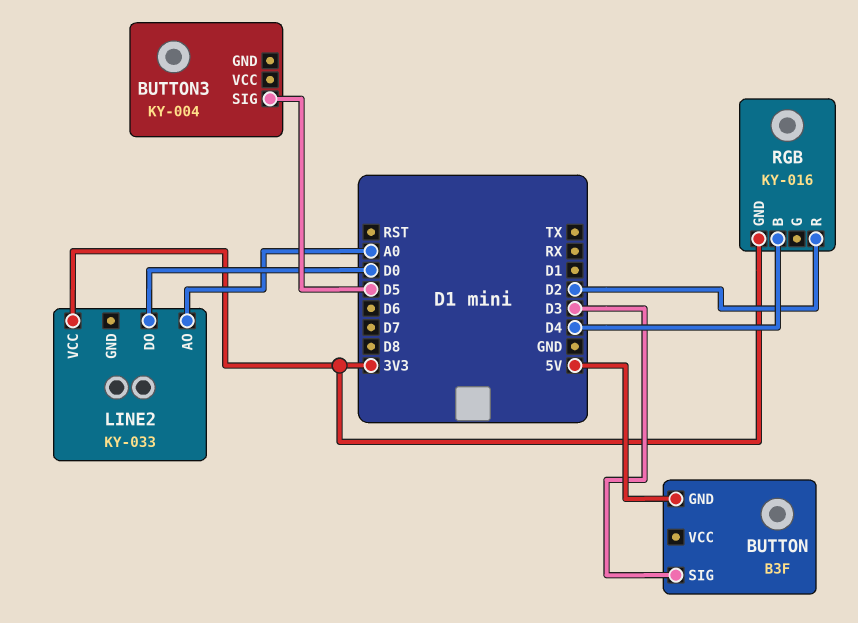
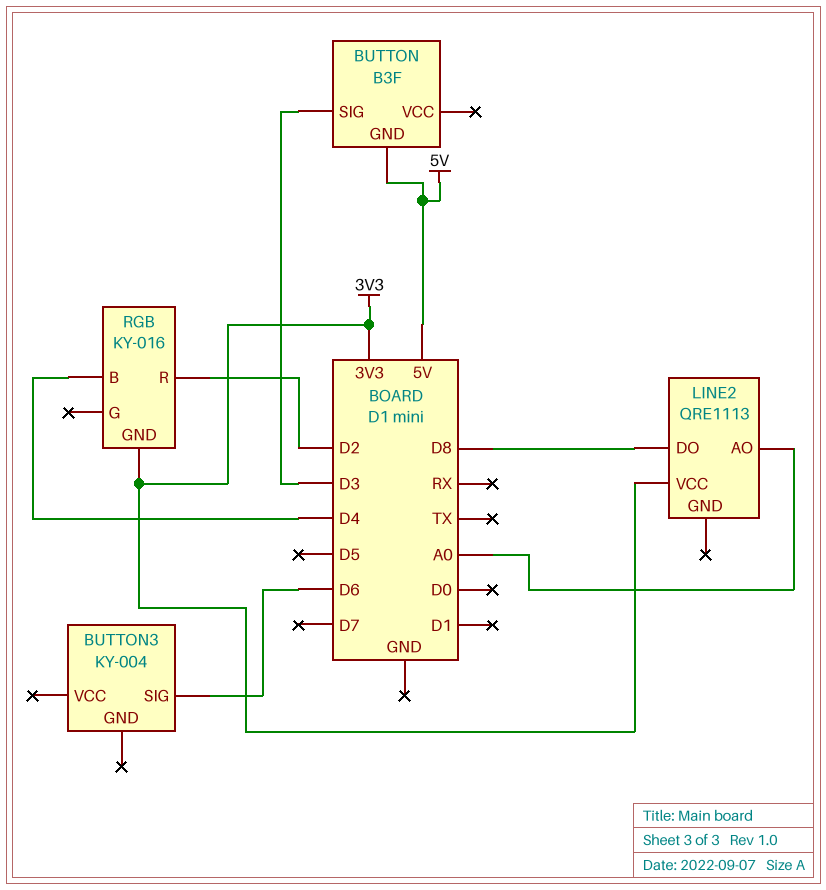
BUTTON3 pin SIG: D5 -> D6
LINE2: KY-033 -> QRE1113
LINE2 pin DO: D0 -> D8

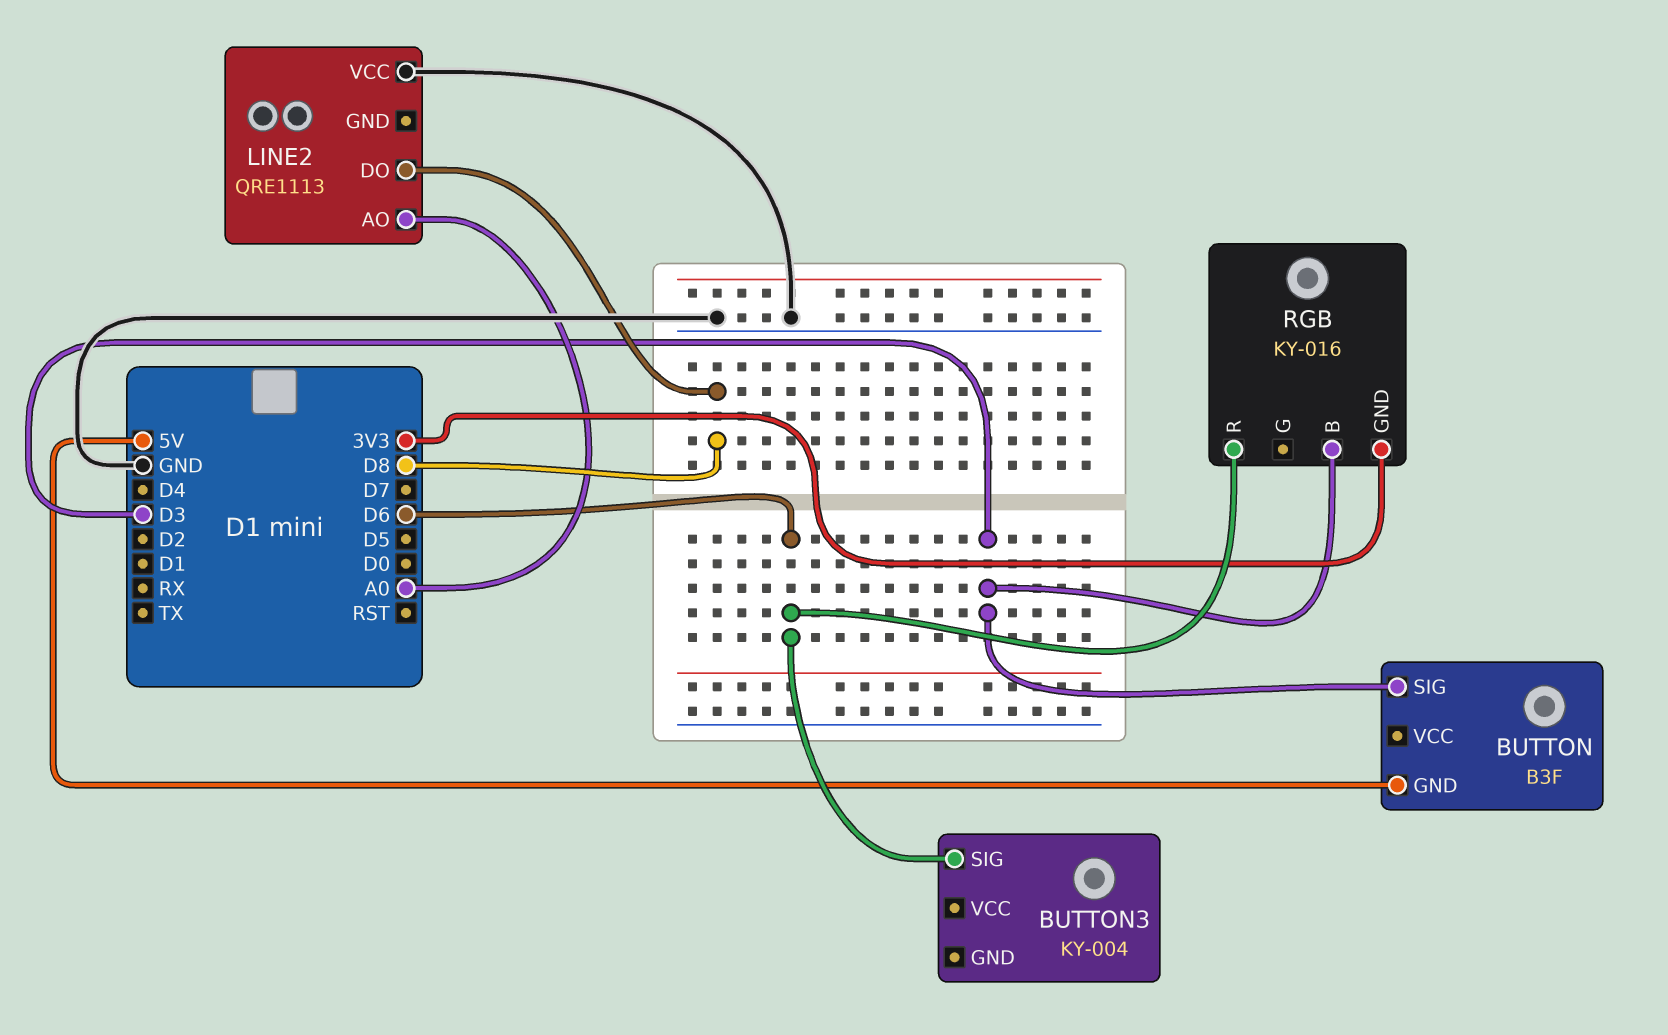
LINE2 pin VCC: 3V3 -> GND
RGB pin B: D4 -> D3
RGB pin R: D2 -> D6

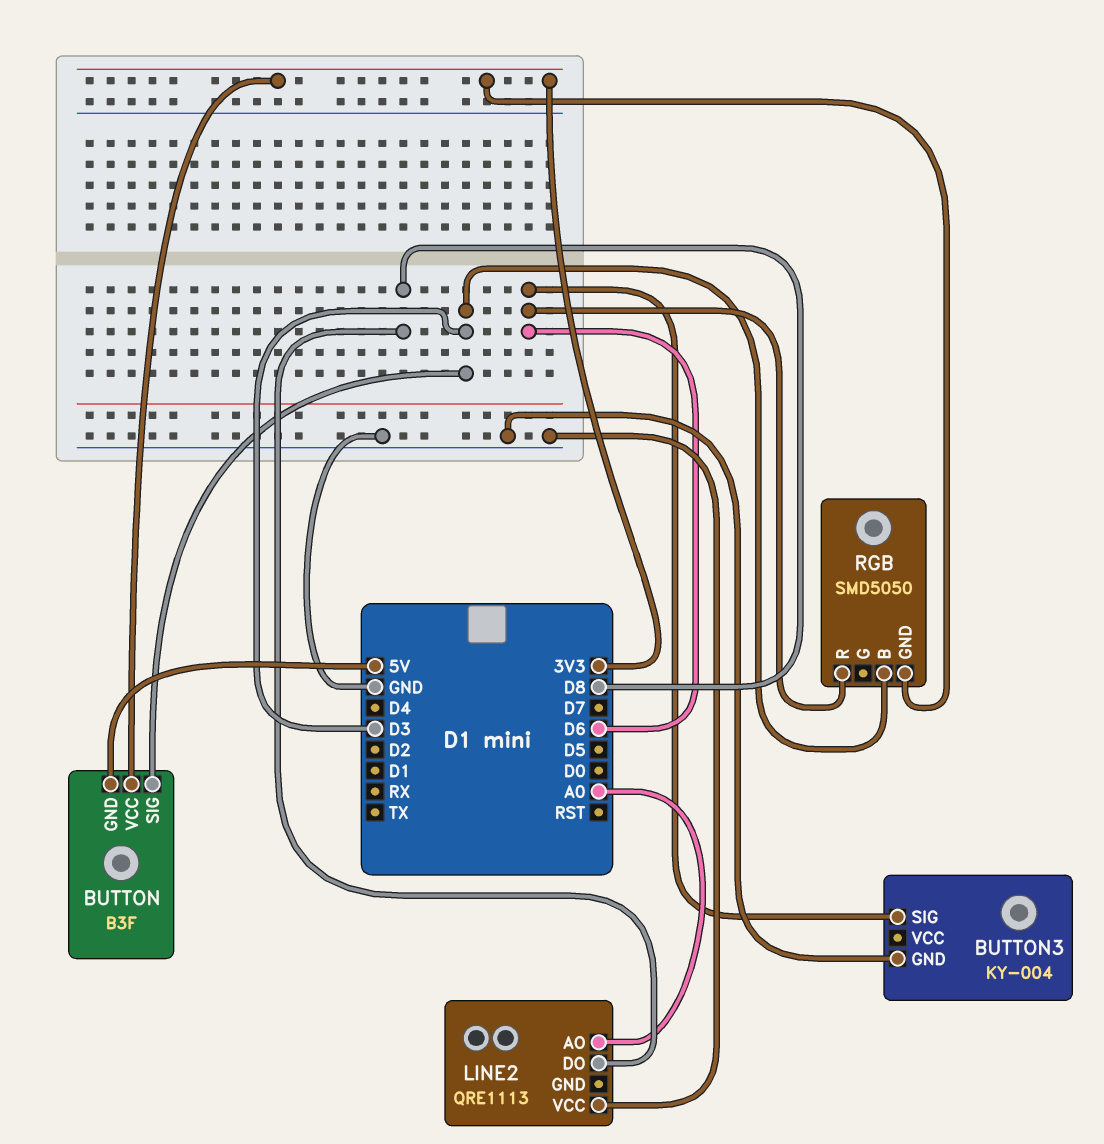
BUTTON pin VCC: none -> 3V3
BUTTON3 pin GND: none -> GND
RGB: KY-016 -> SMD5050

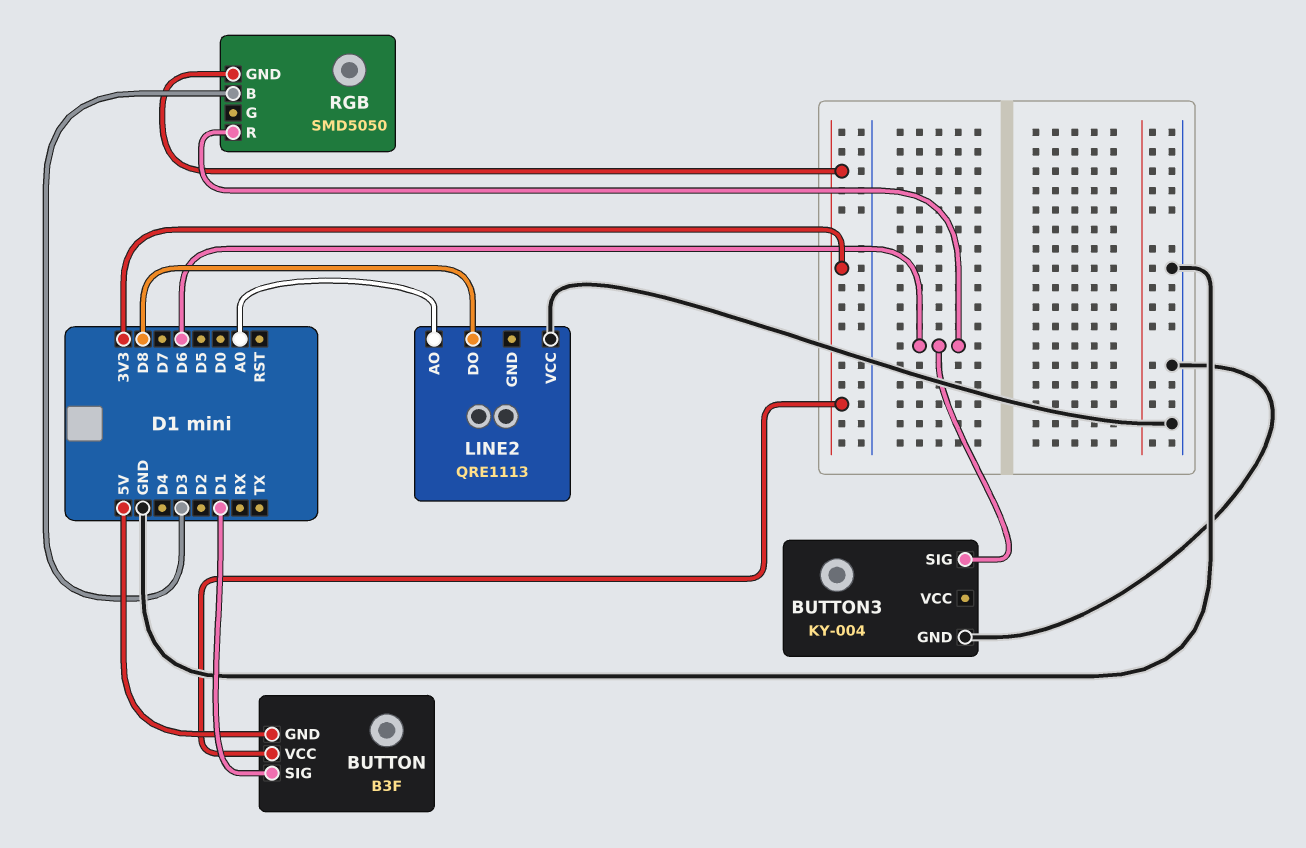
BUTTON pin SIG: D3 -> D1

